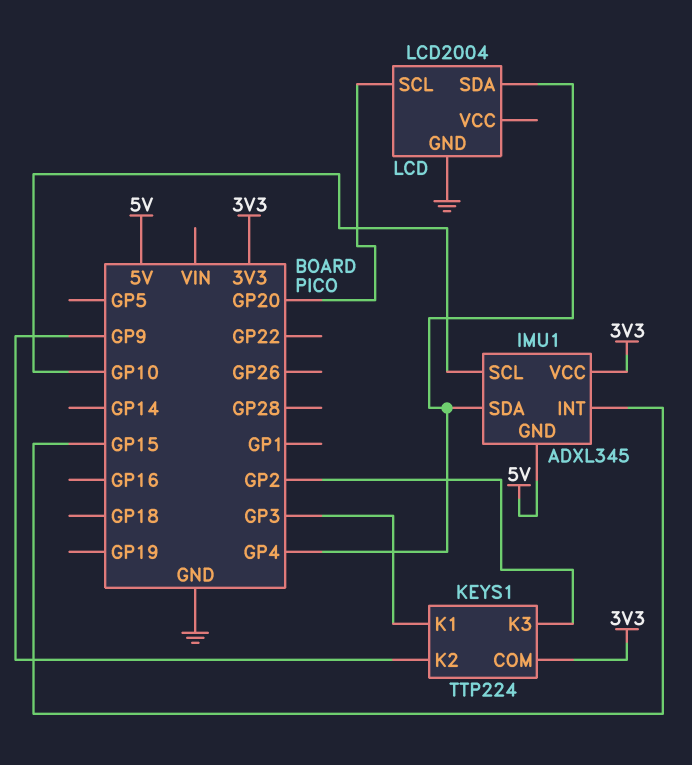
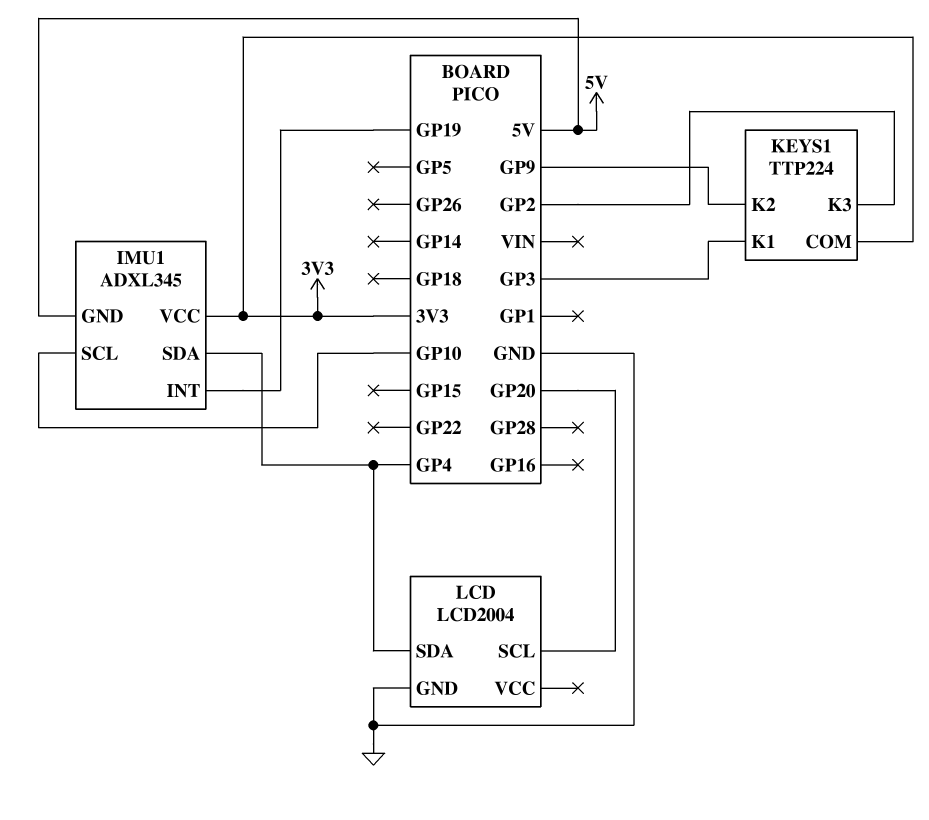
IMU1 pin INT: GP15 -> GP19

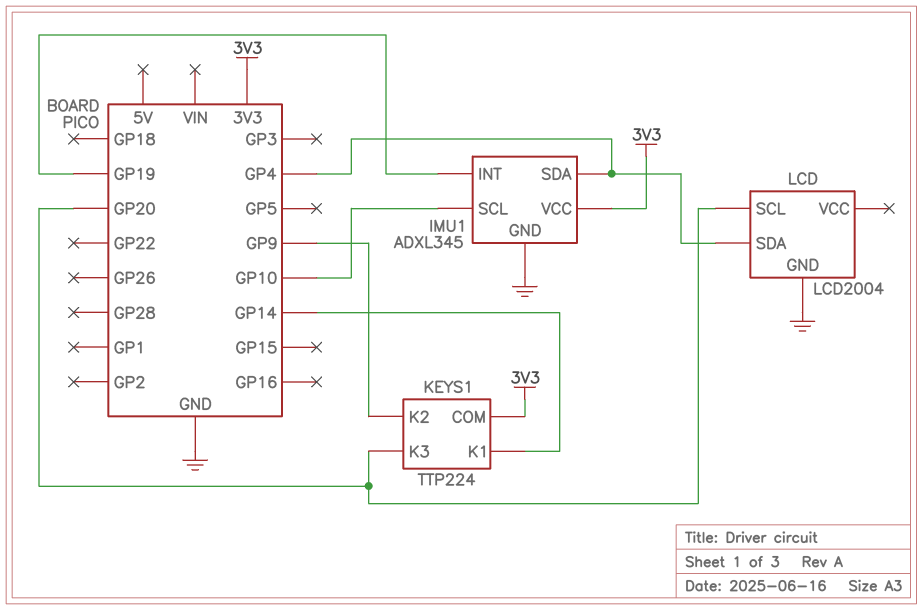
IMU1 pin GND: 5V -> GND
KEYS1 pin K1: GP3 -> GP14
KEYS1 pin K3: GP2 -> GP20

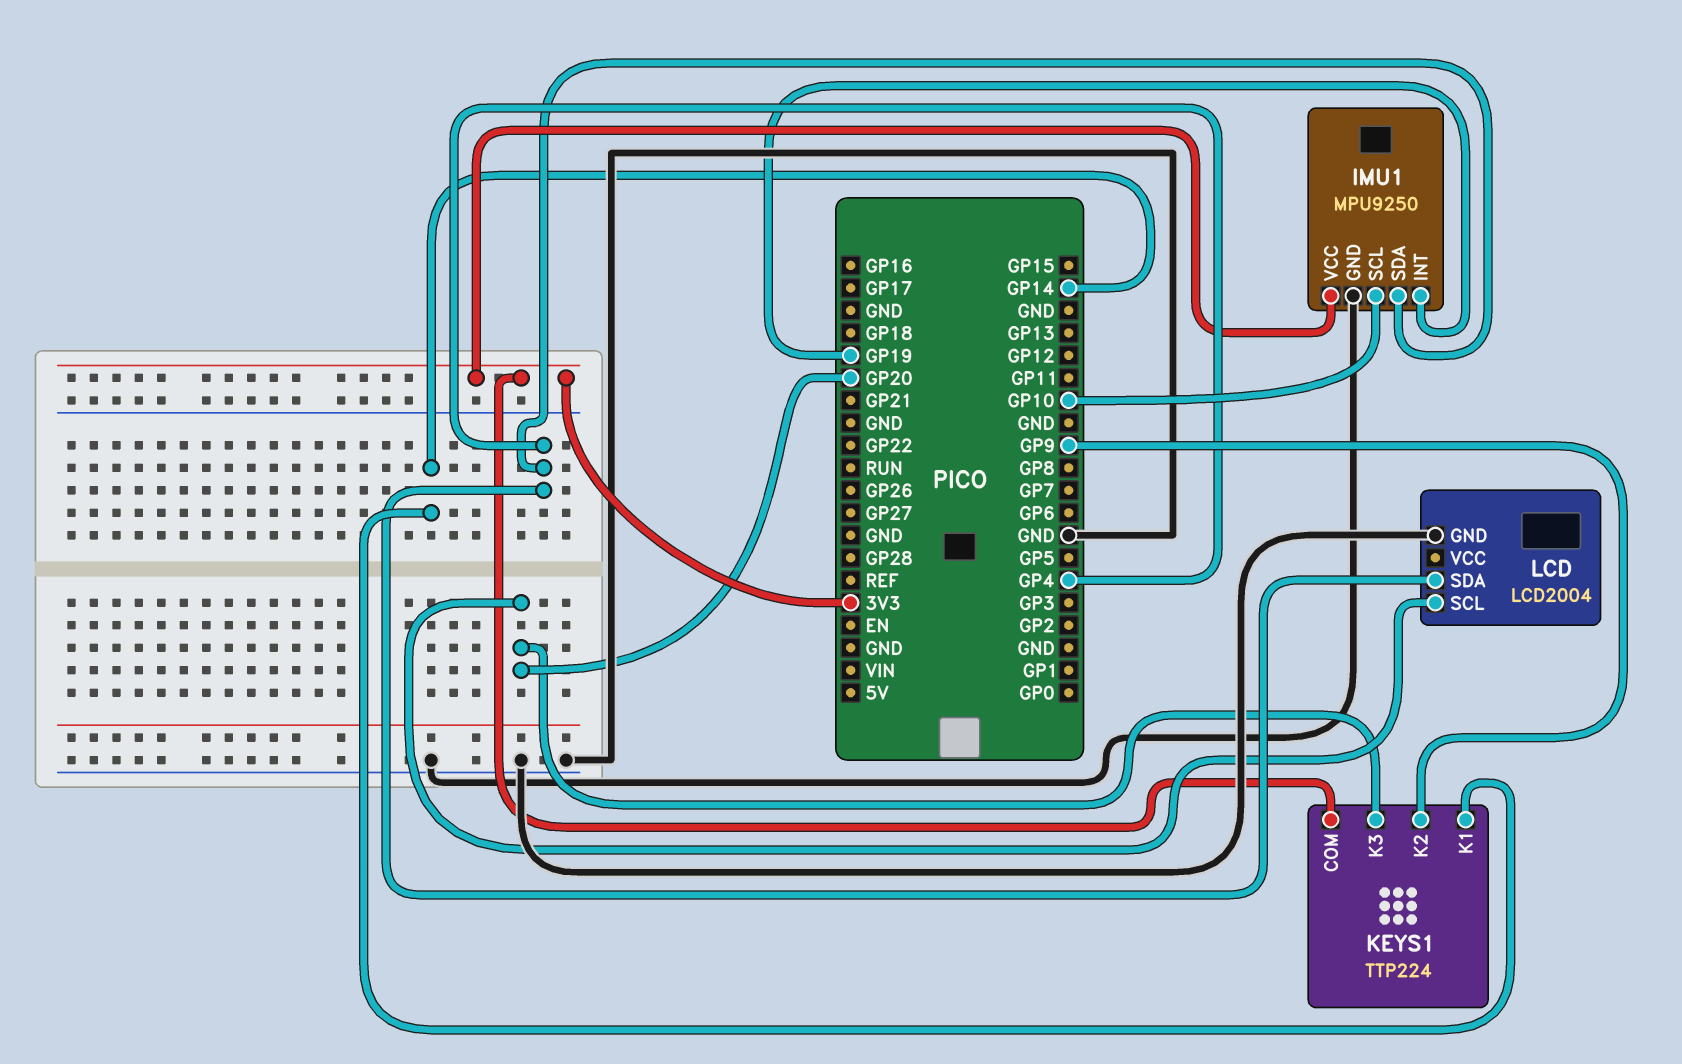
IMU1: ADXL345 -> MPU9250

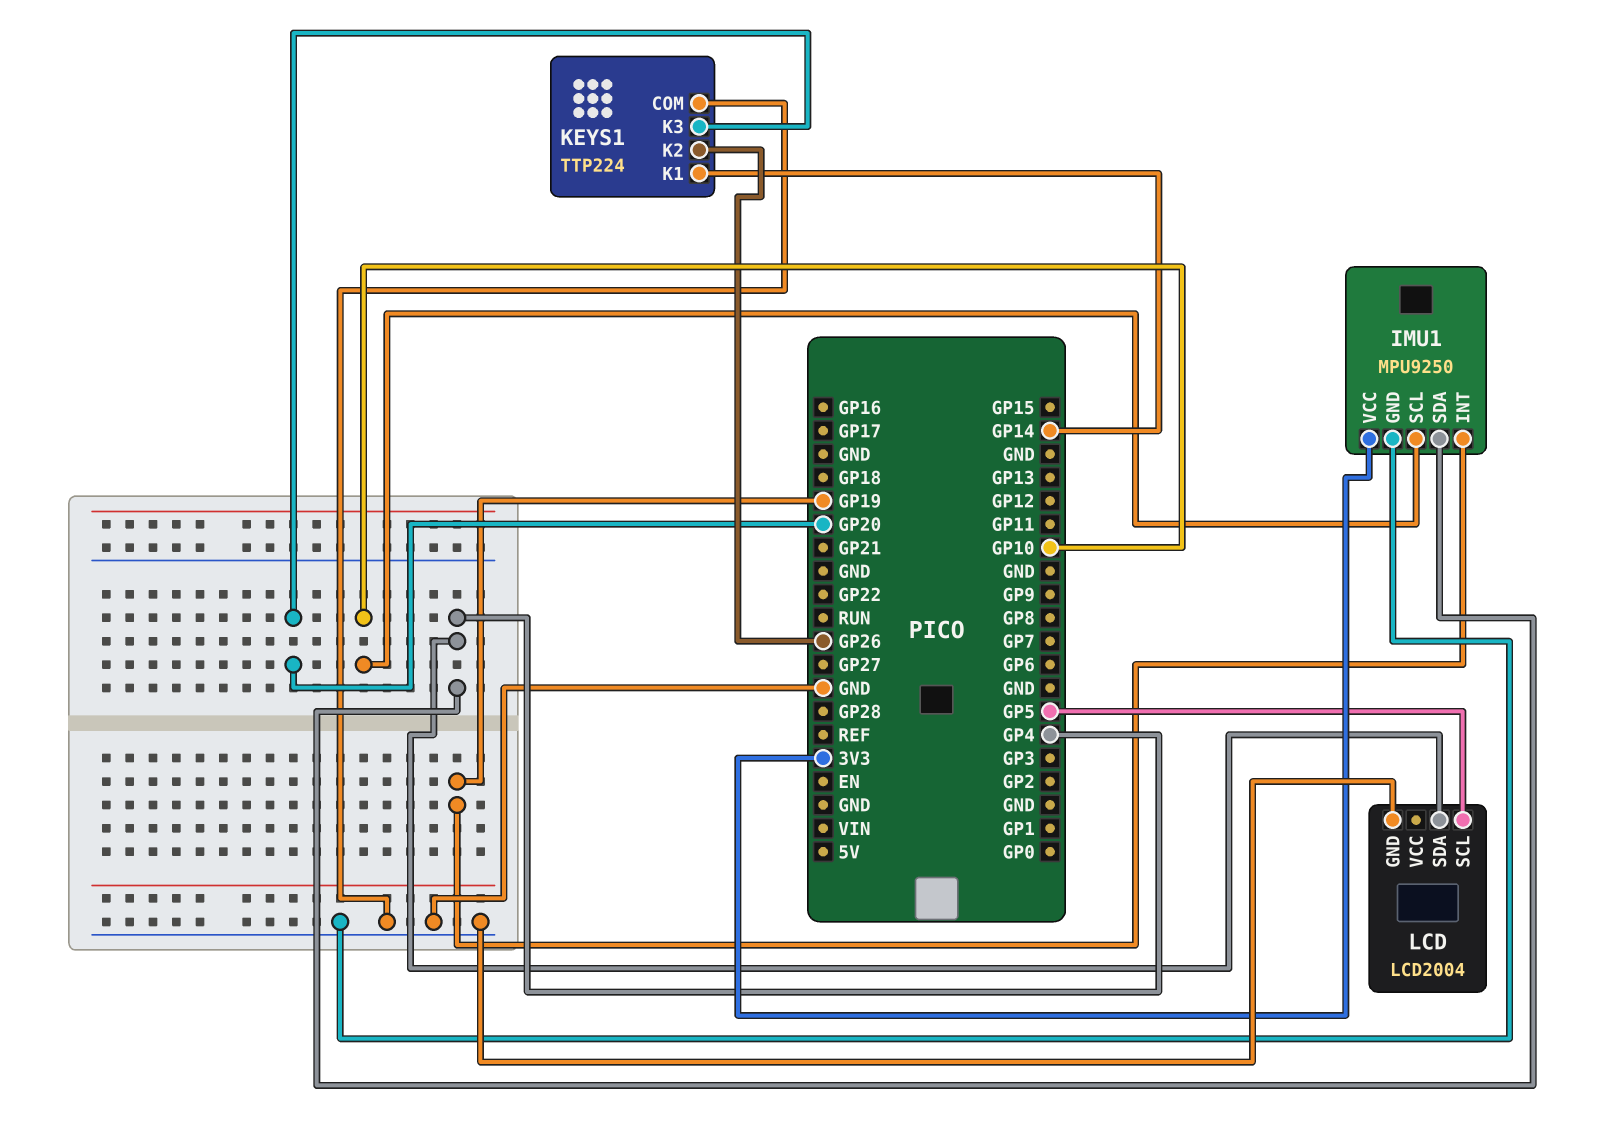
KEYS1 pin COM: 3V3 -> GND
KEYS1 pin K2: GP9 -> GP26
LCD pin SCL: GP20 -> GP5

